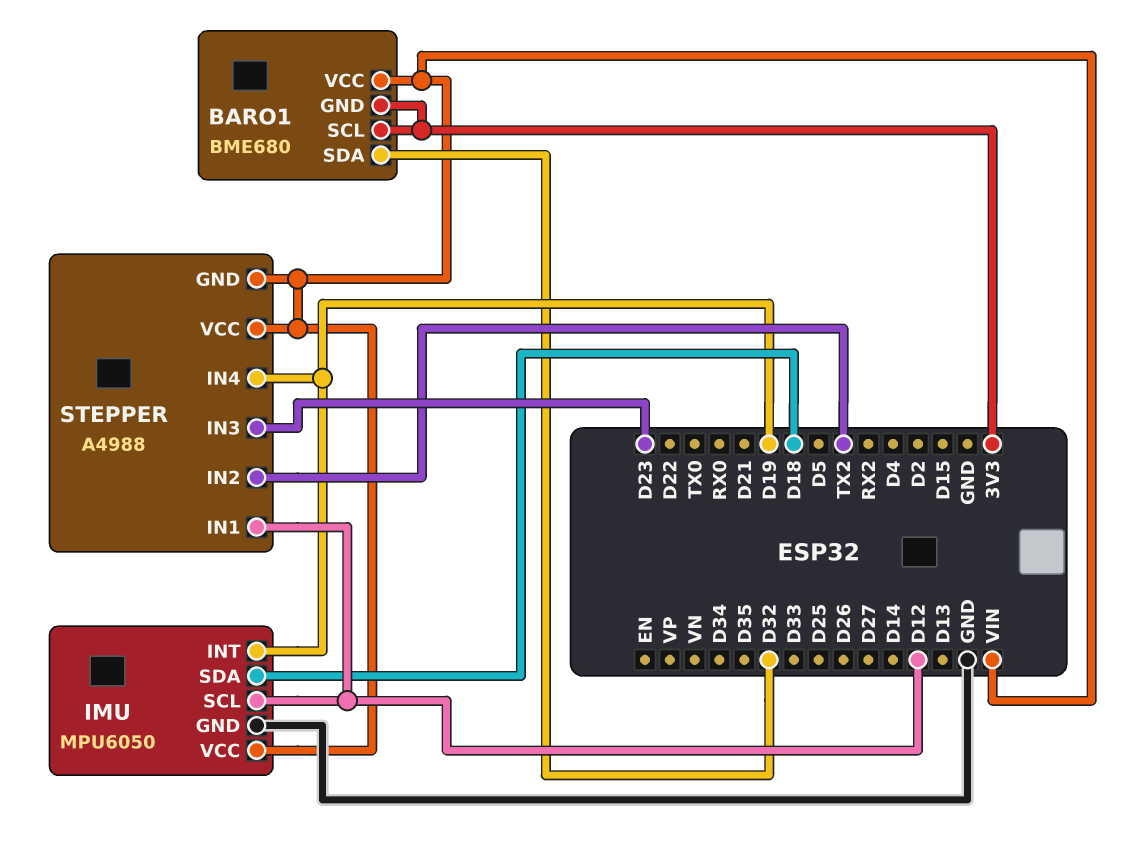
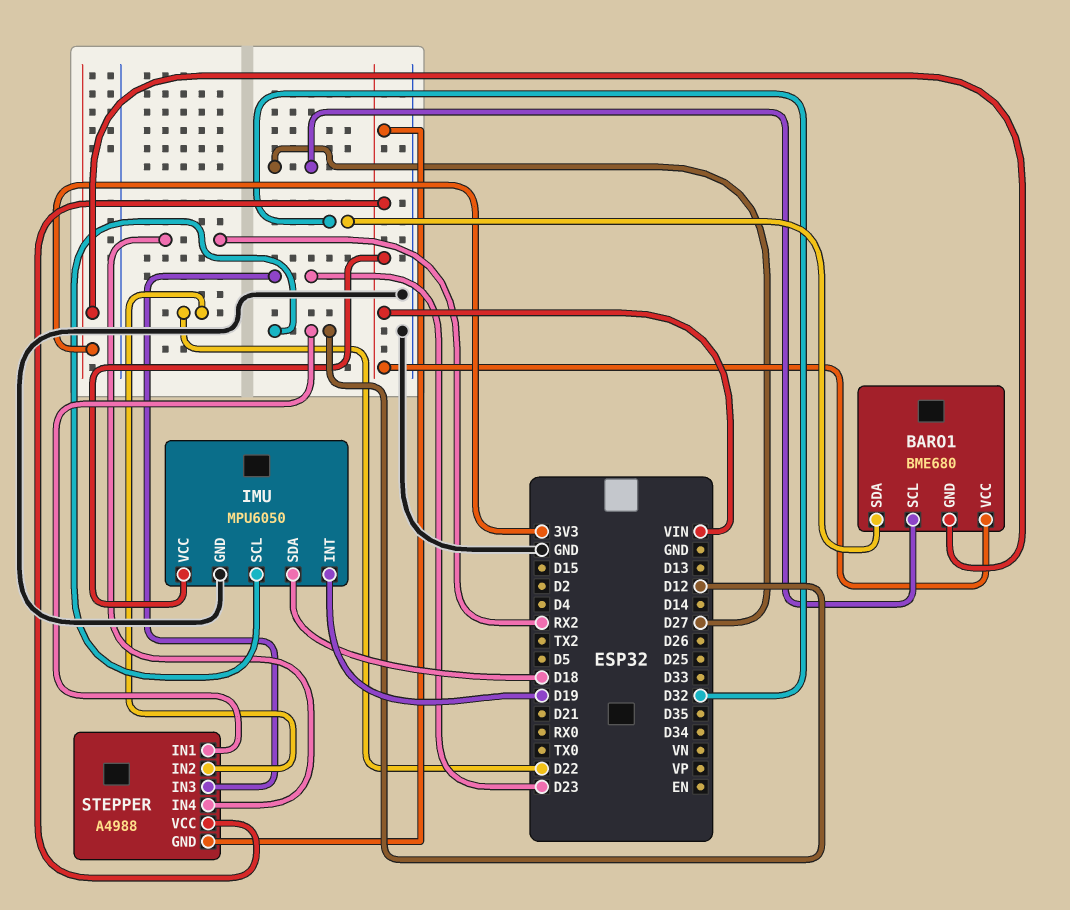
BARO1 pin SCL: 3V3 -> D27
STEPPER pin IN2: TX2 -> D22
STEPPER pin IN4: D19 -> RX2

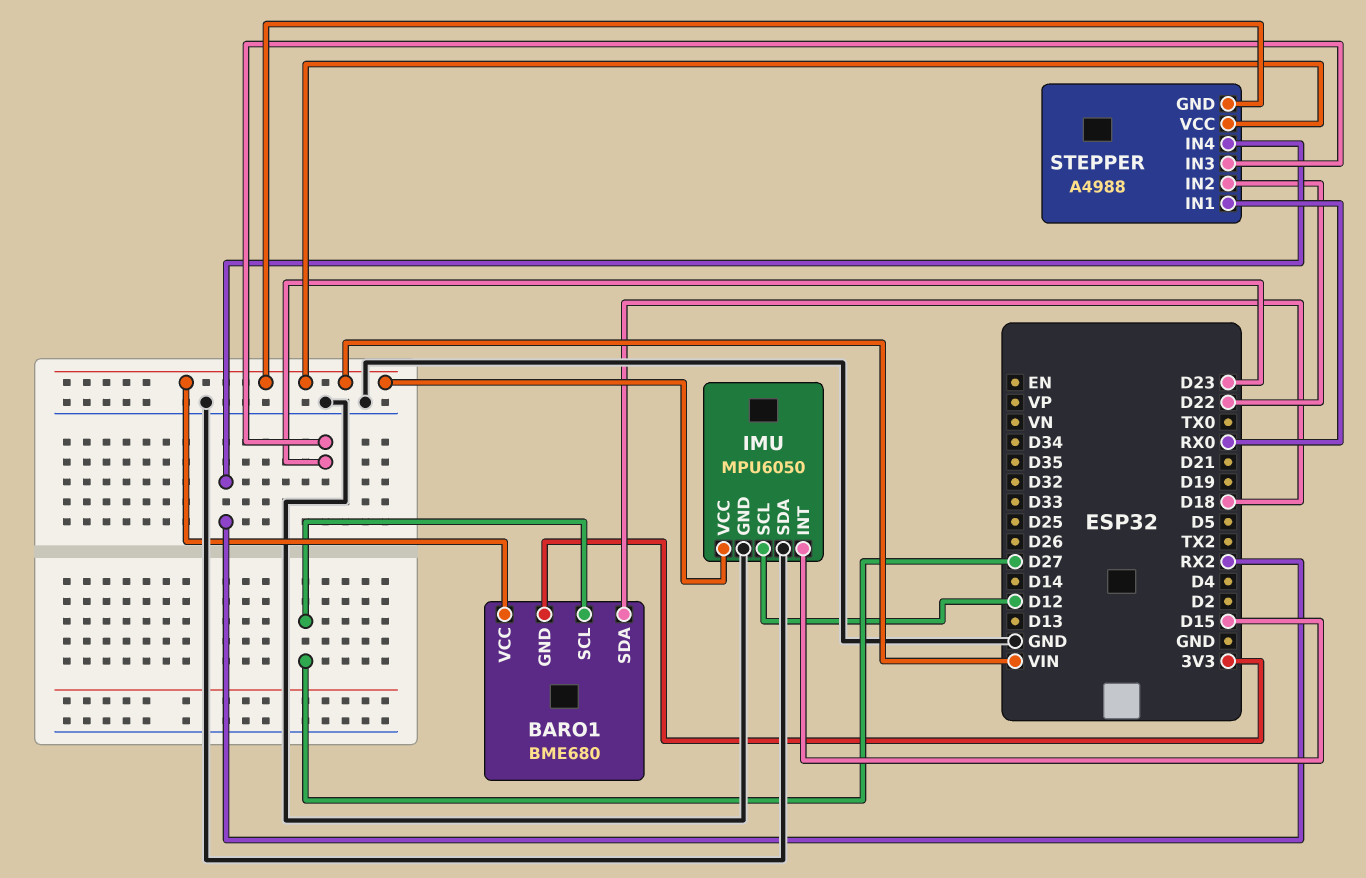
BARO1 pin SDA: D32 -> D18
IMU pin INT: D19 -> D15
IMU pin SDA: D18 -> GND
STEPPER pin IN1: D12 -> RX0

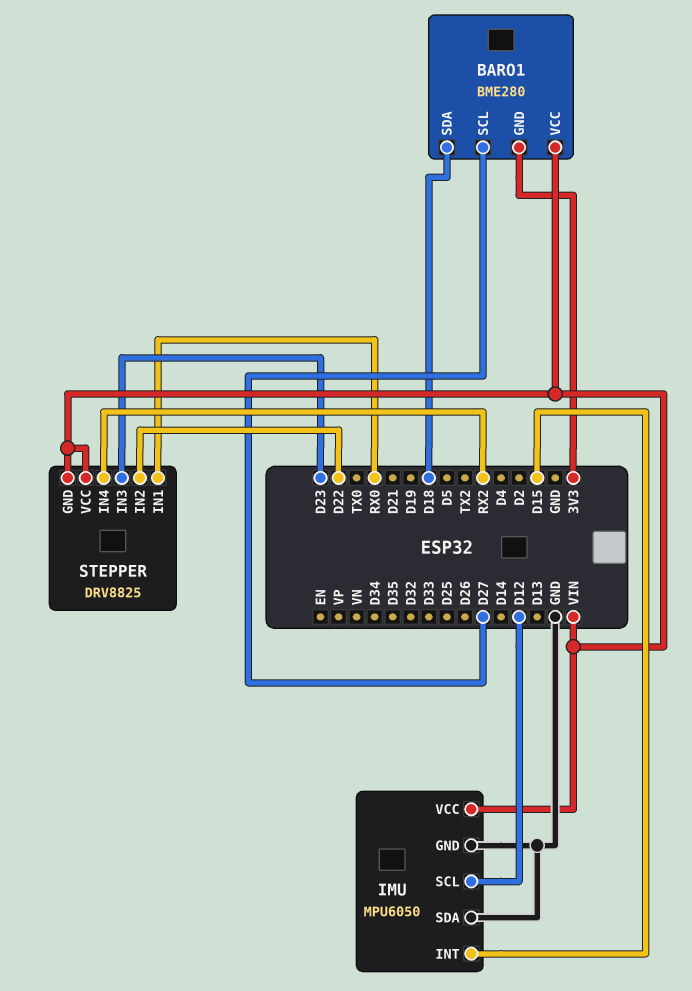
BARO1: BME680 -> BME280
STEPPER: A4988 -> DRV8825

